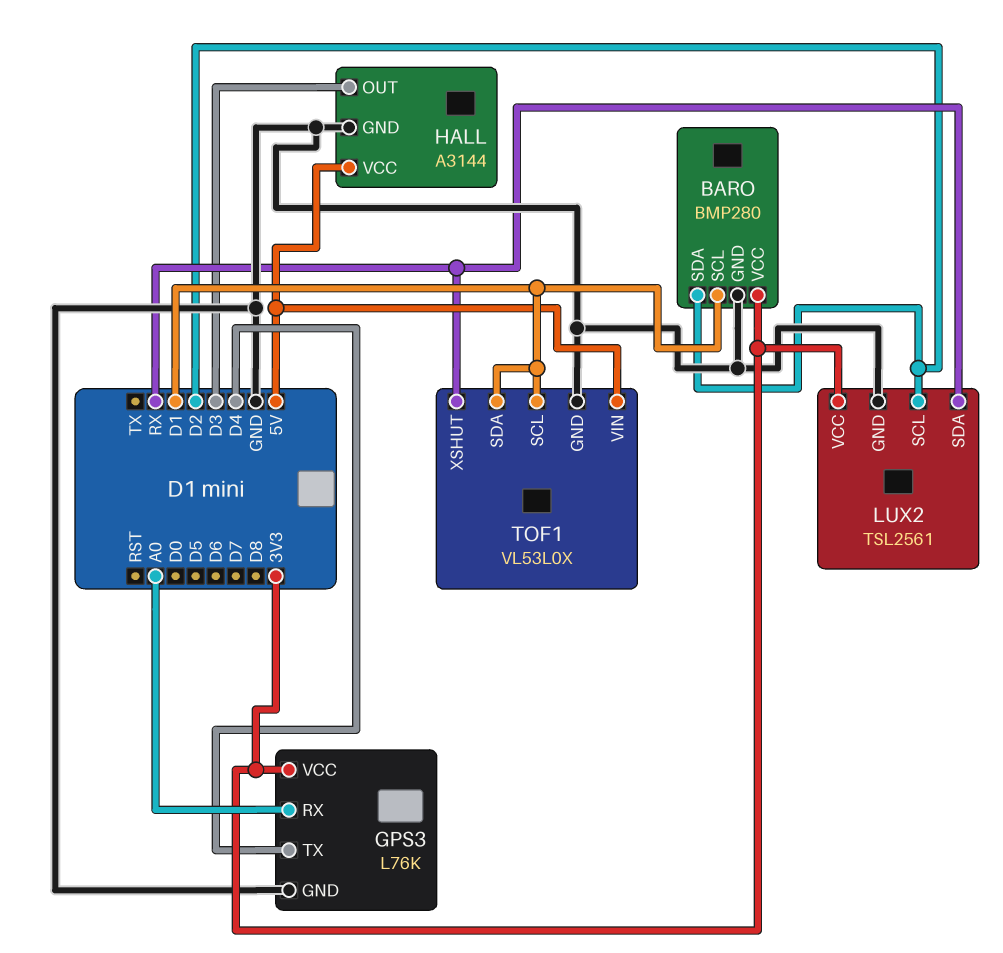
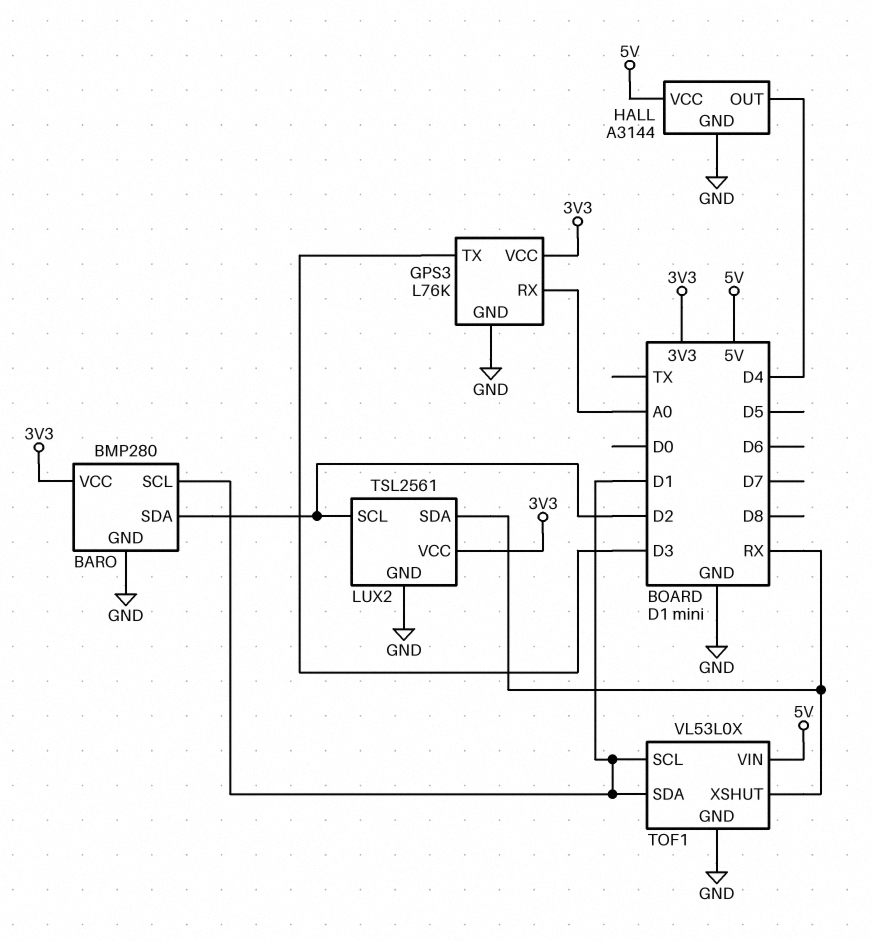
GPS3 pin TX: D4 -> D3
HALL pin OUT: D3 -> D4

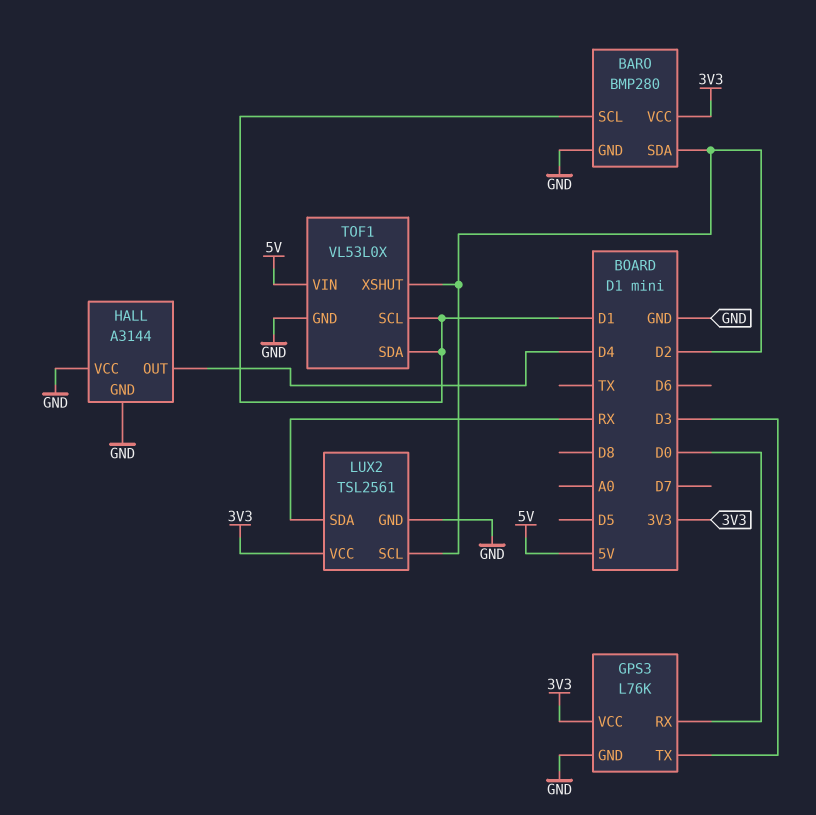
GPS3 pin RX: A0 -> D0
HALL pin VCC: 5V -> GND
TOF1 pin XSHUT: RX -> D2

